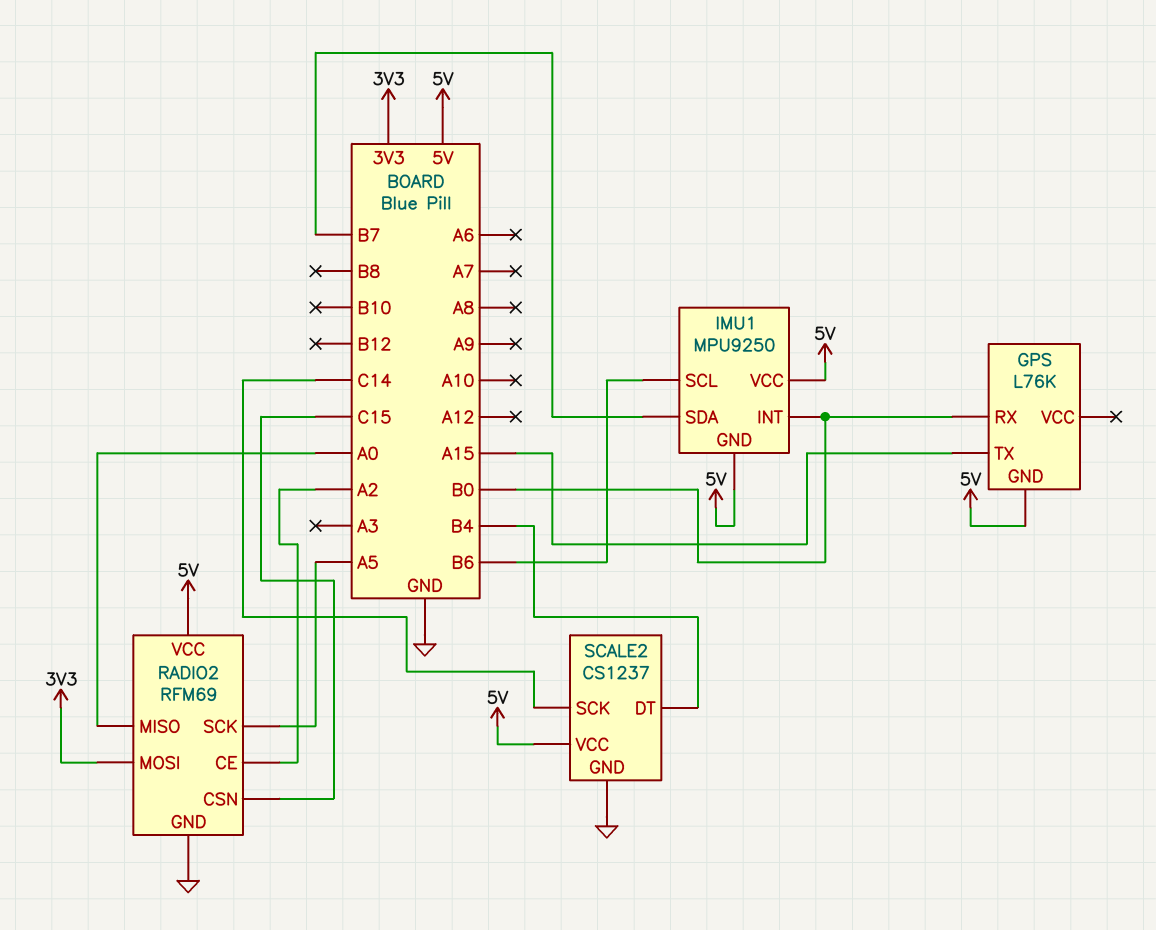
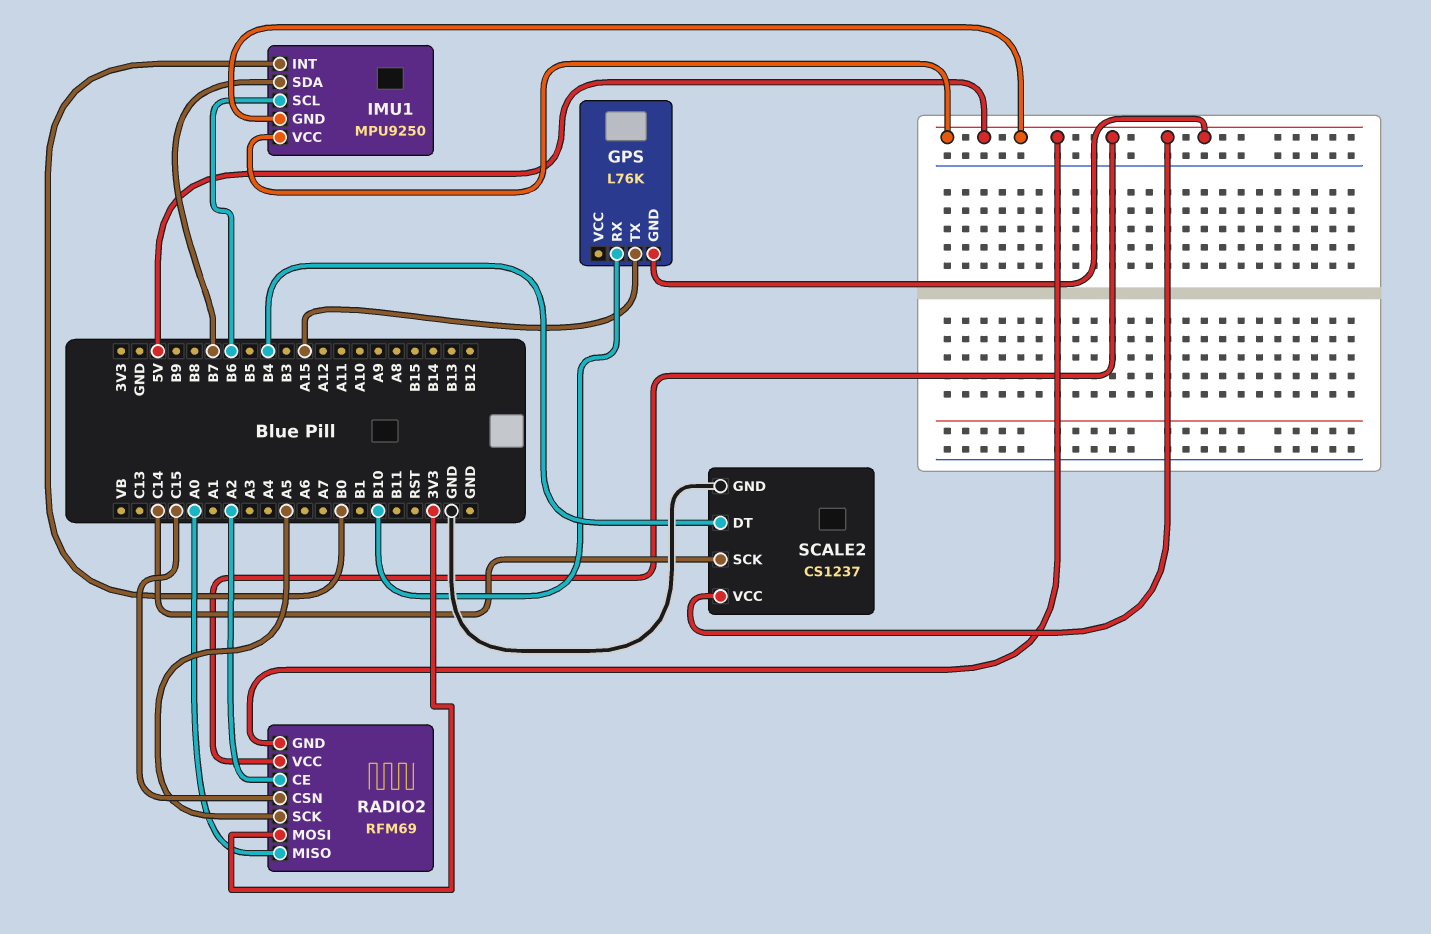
GPS pin RX: B0 -> B10
RADIO2 pin GND: GND -> 5V

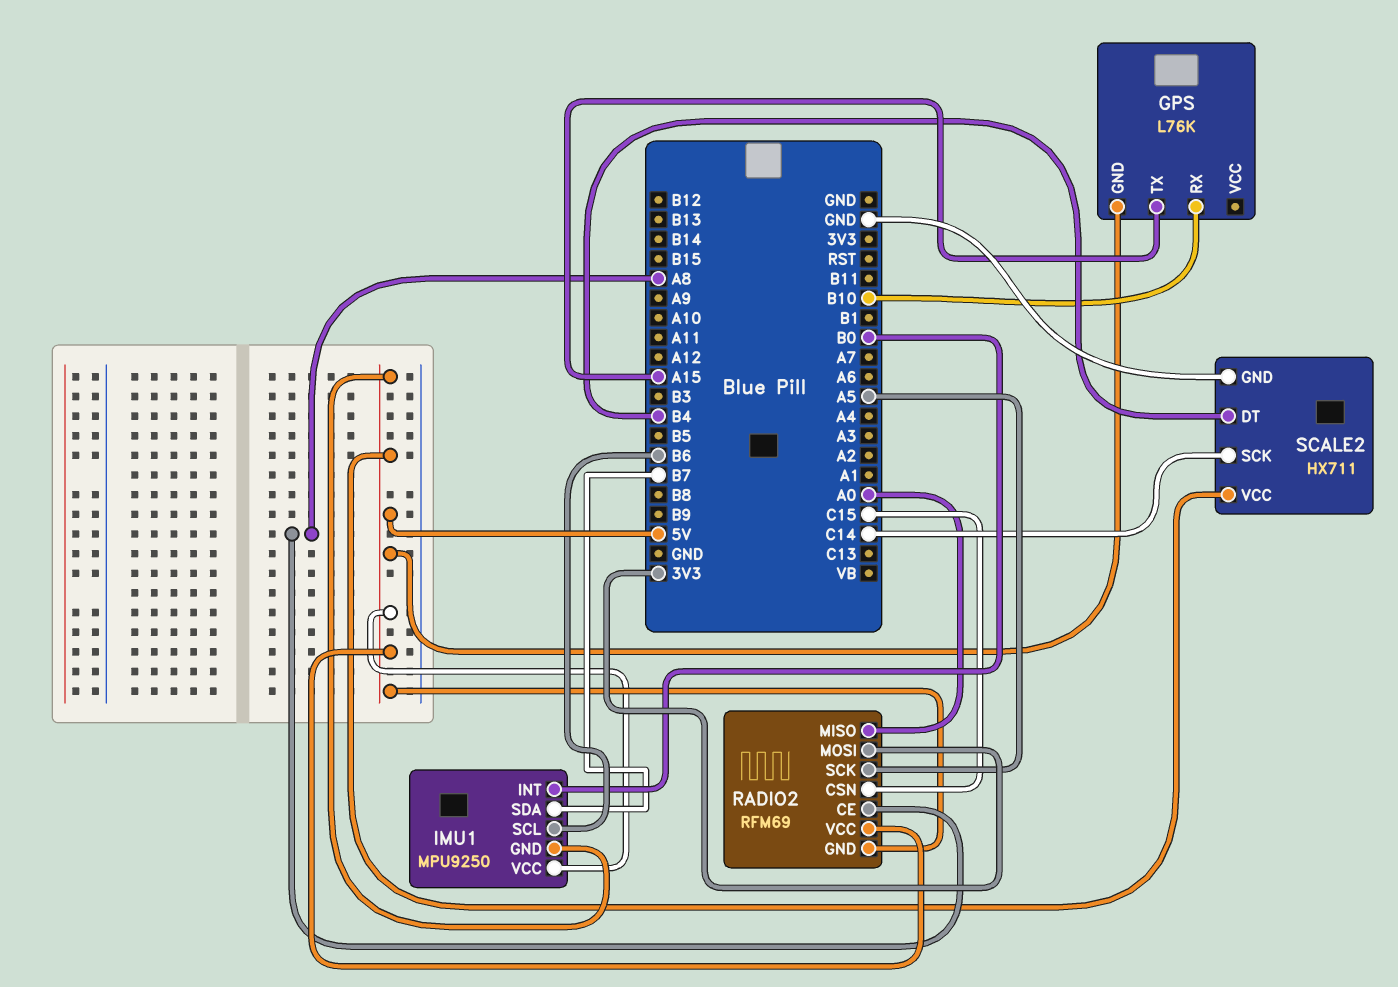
RADIO2 pin CE: A2 -> A8
SCALE2: CS1237 -> HX711

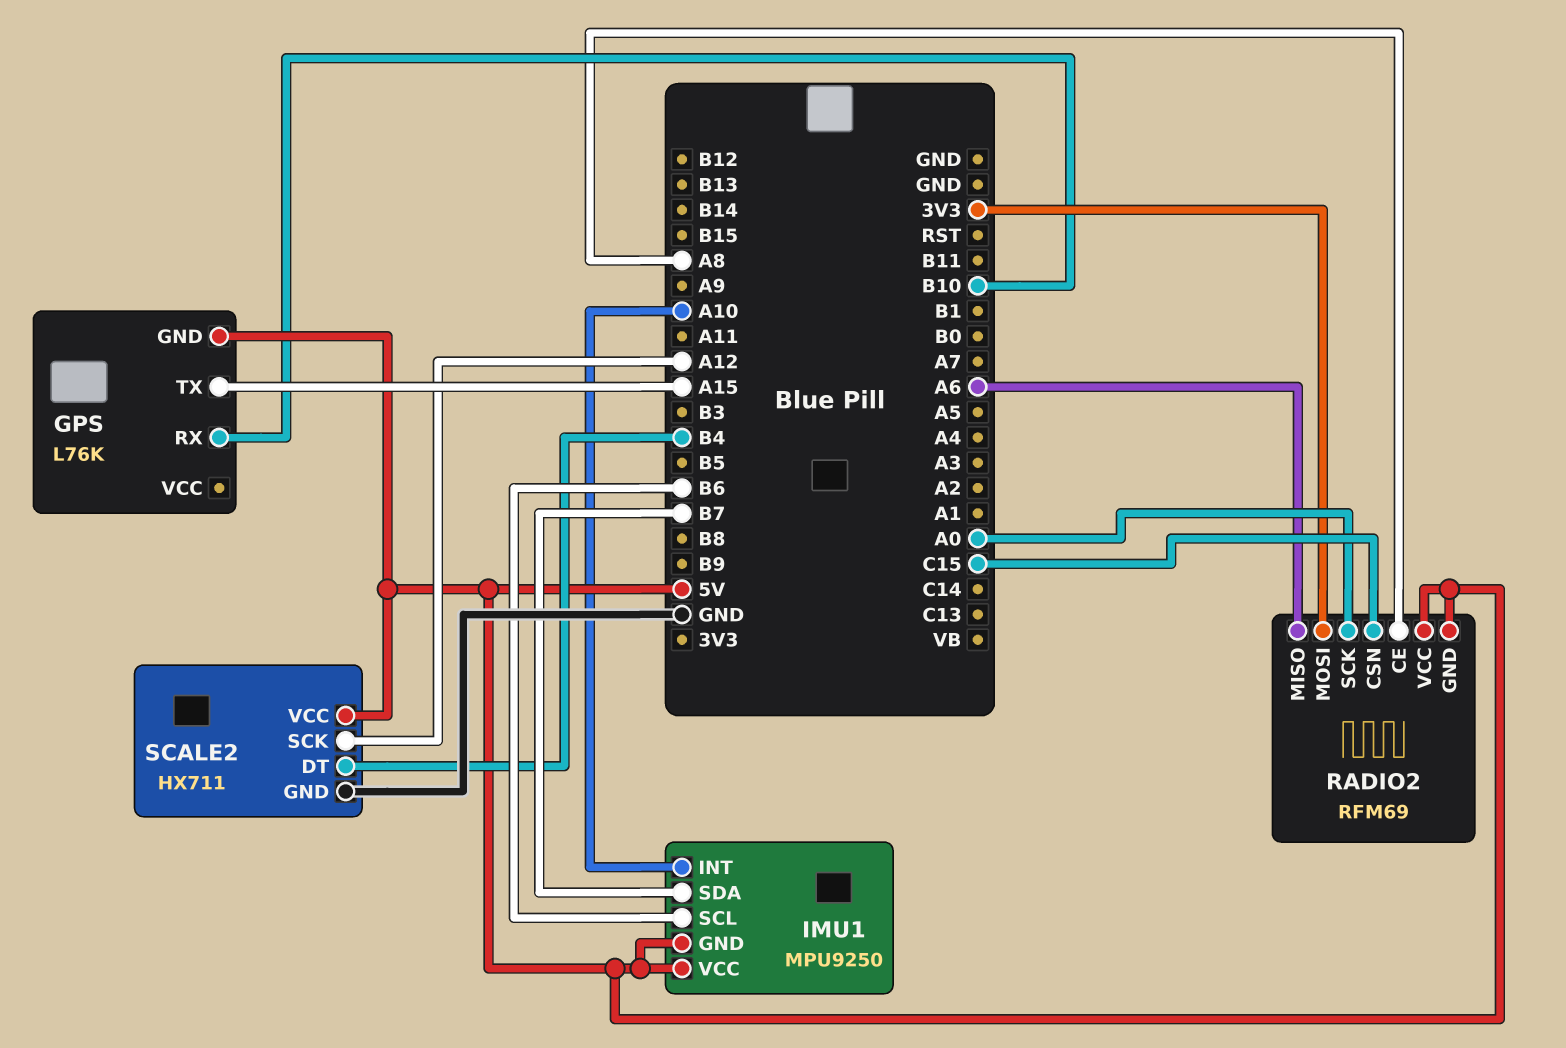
IMU1 pin INT: B0 -> A10
RADIO2 pin MISO: A0 -> A6
RADIO2 pin SCK: A5 -> A0
SCALE2 pin SCK: C14 -> A12

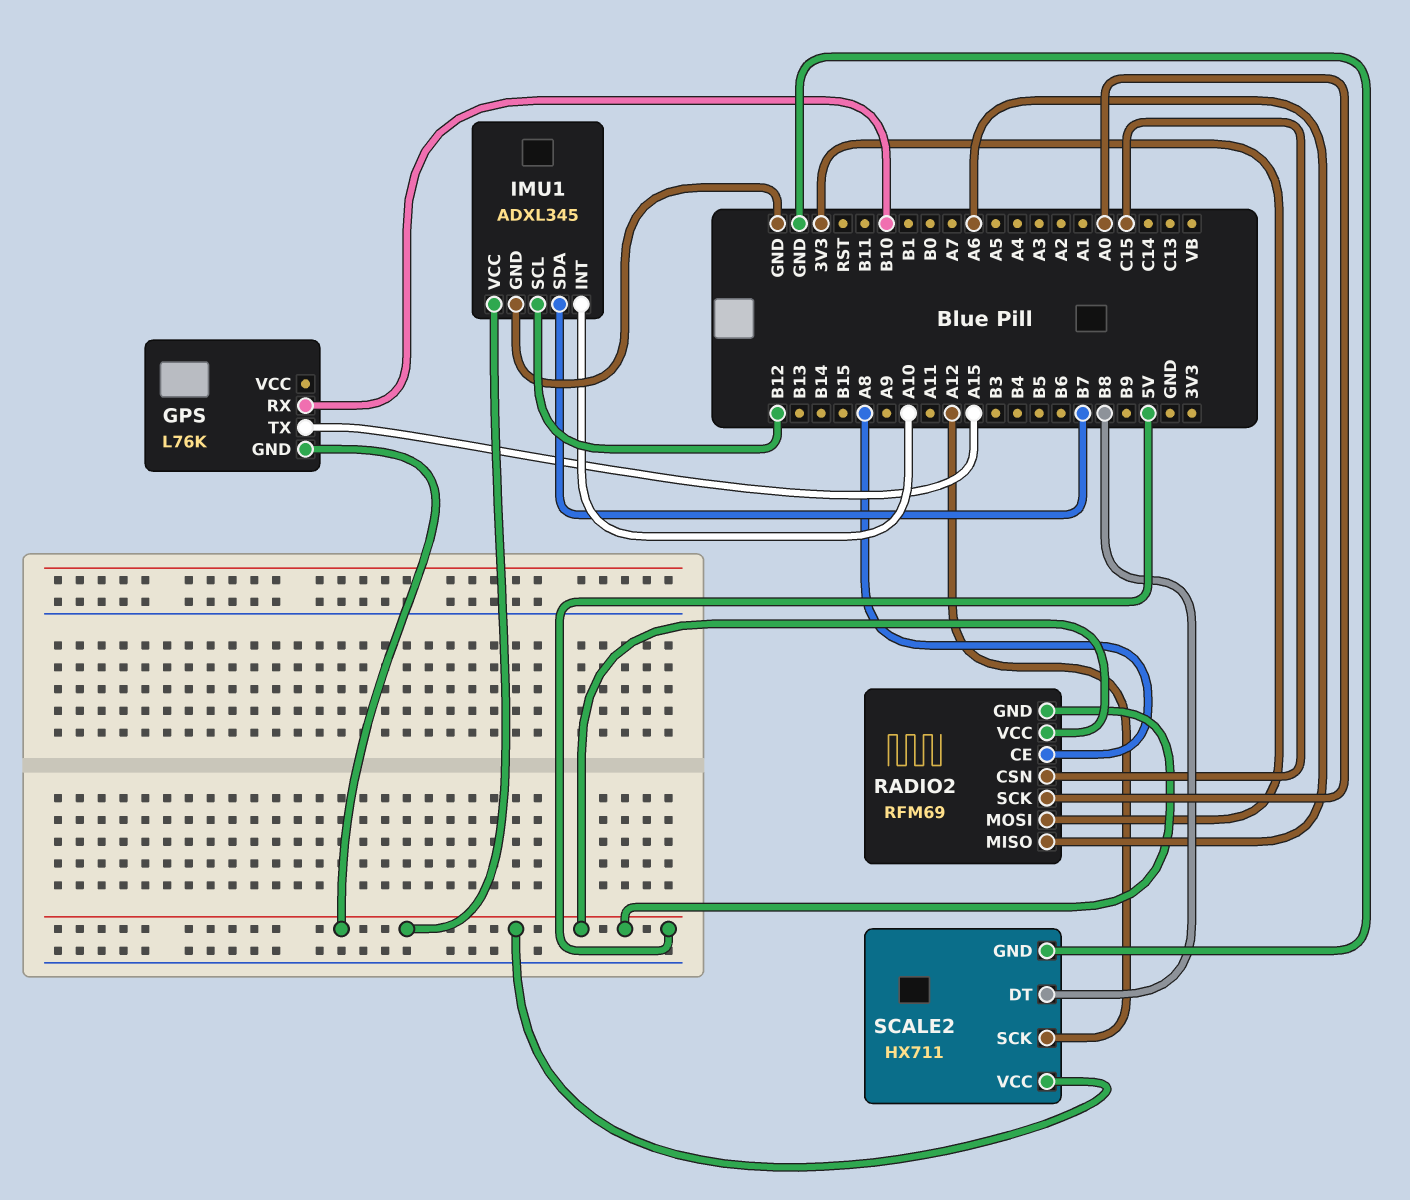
IMU1: MPU9250 -> ADXL345
IMU1 pin GND: 5V -> GND
IMU1 pin SCL: B6 -> B12
SCALE2 pin DT: B4 -> B8

